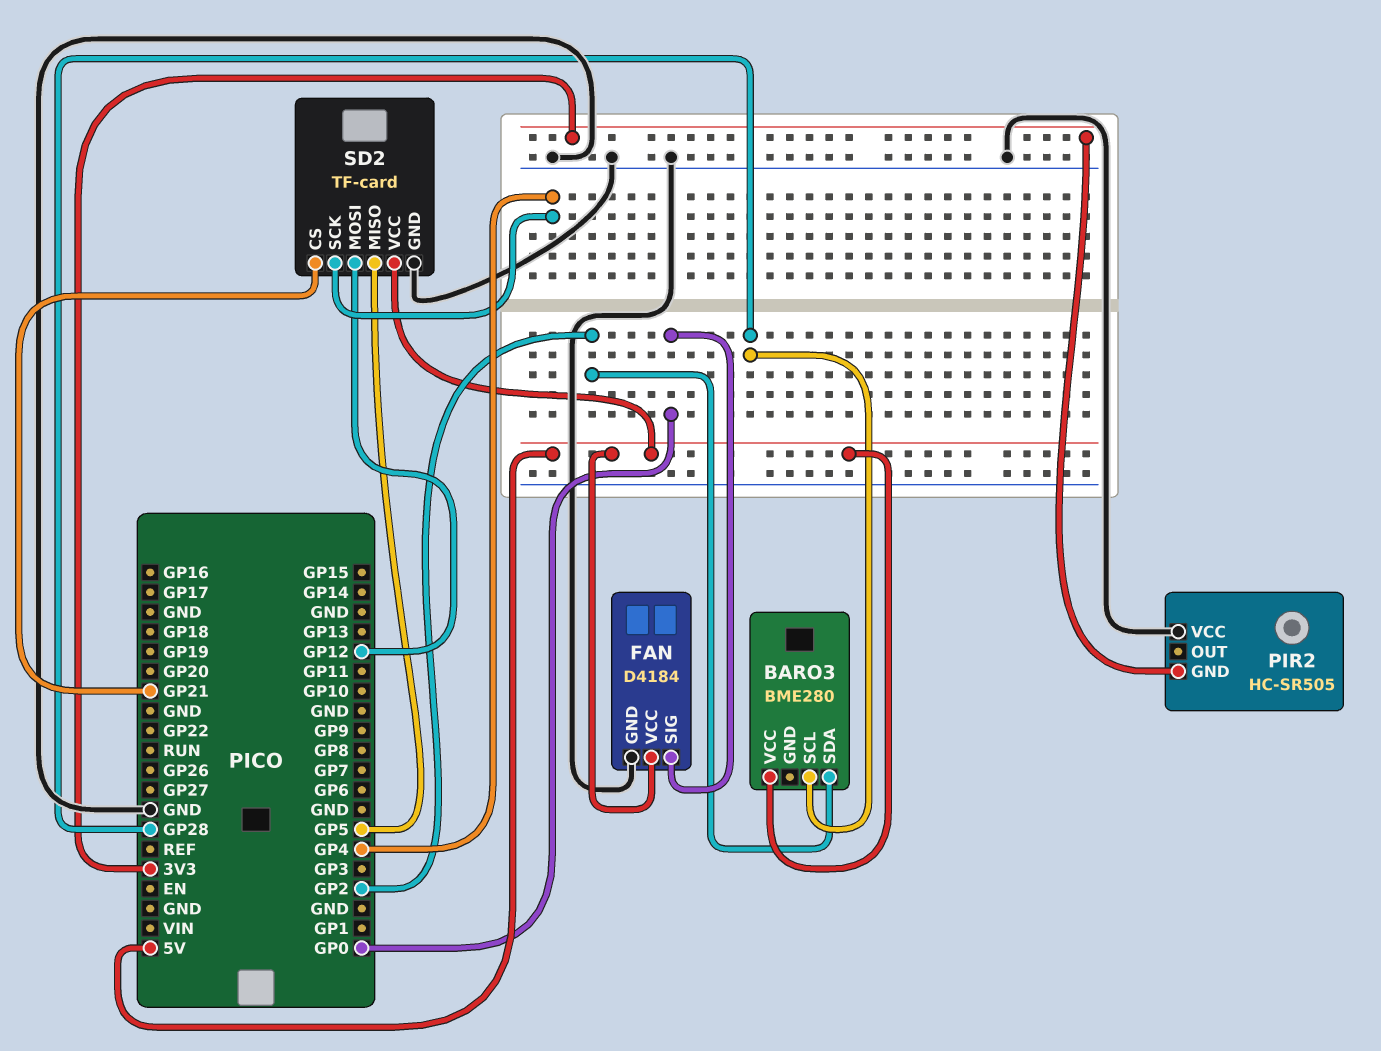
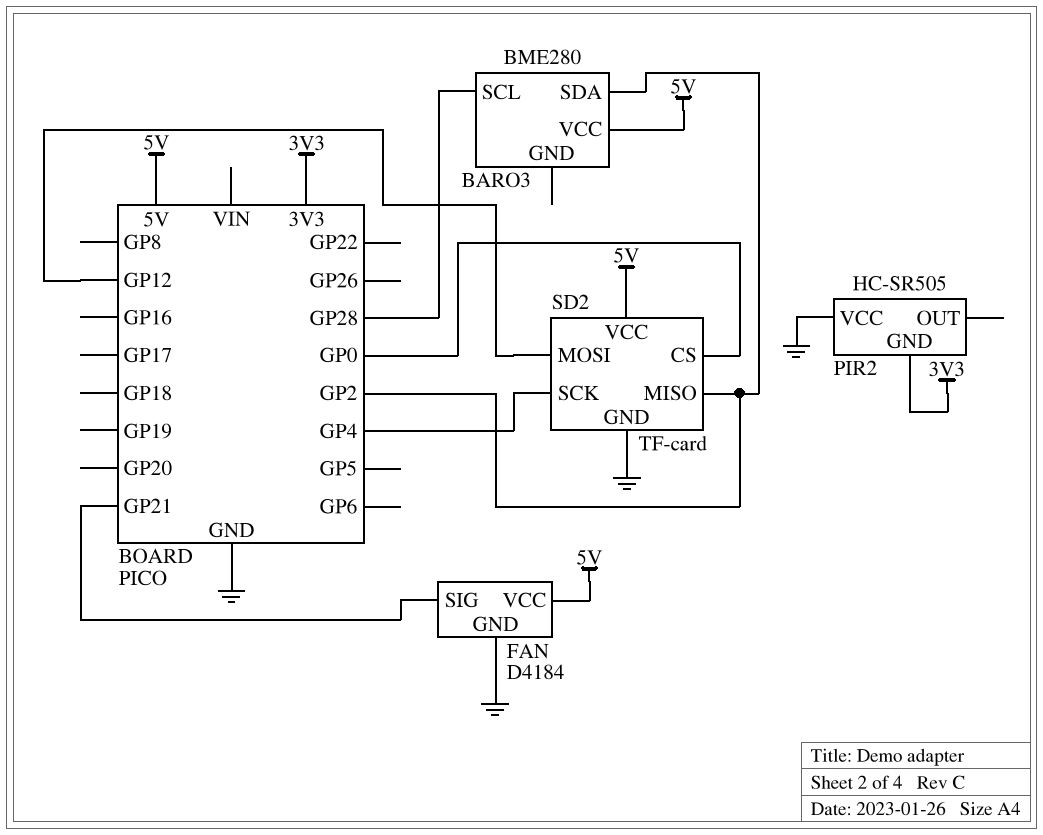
FAN pin SIG: GP0 -> GP21
SD2 pin CS: GP21 -> GP0
SD2 pin MISO: GP5 -> GP2

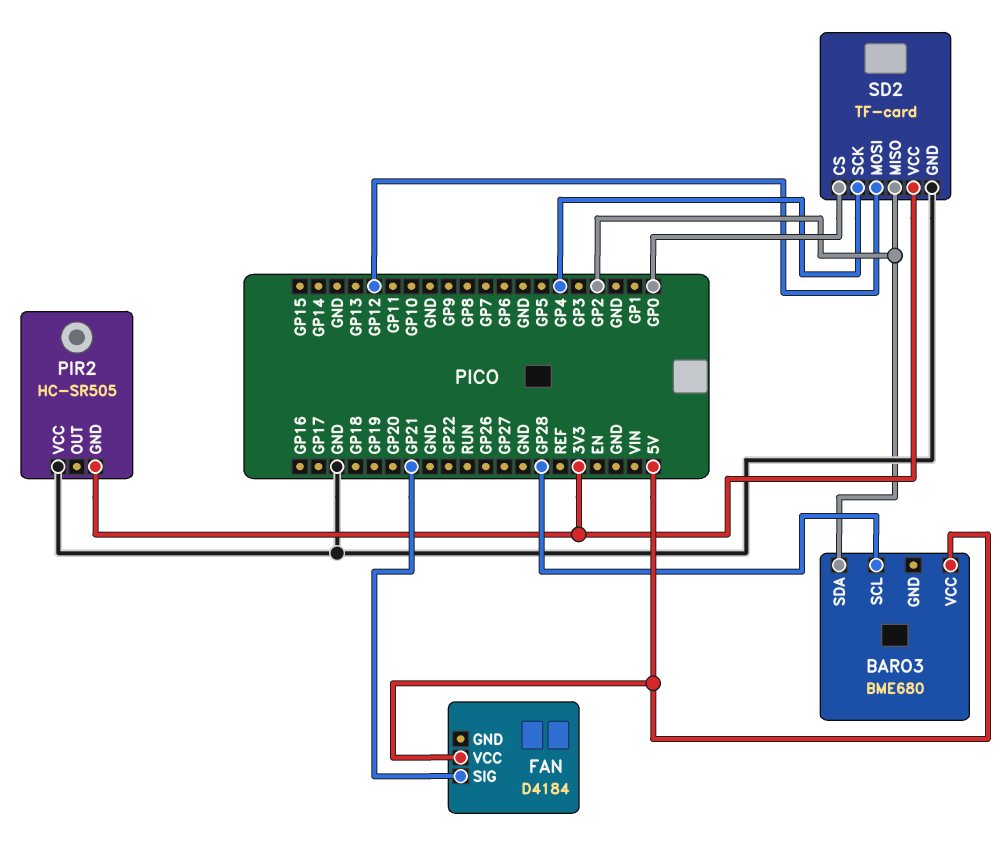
BARO3: BME280 -> BME680
FAN pin GND: GND -> none
SD2 pin VCC: 5V -> 3V3

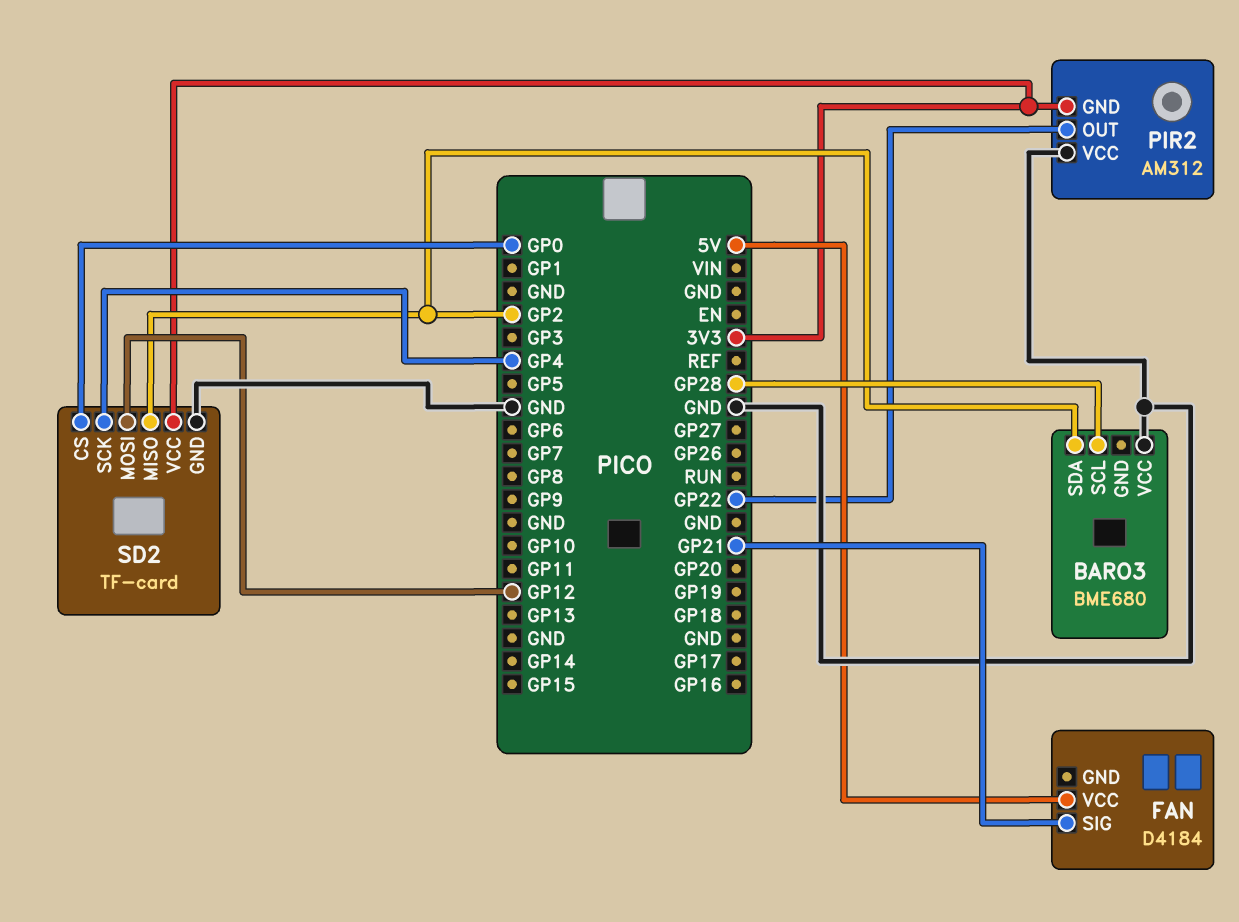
BARO3 pin VCC: 5V -> GND
PIR2: HC-SR505 -> AM312
PIR2 pin OUT: none -> GP22

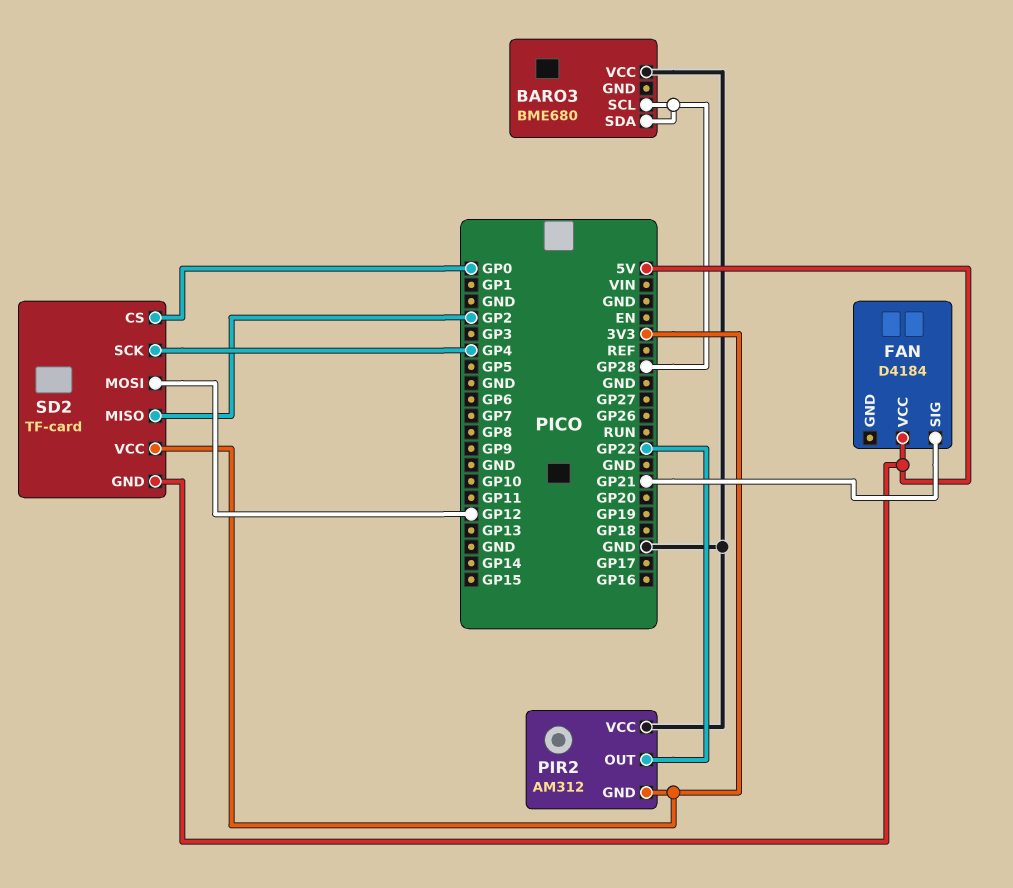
BARO3 pin SDA: GP2 -> GP28
SD2 pin GND: GND -> 5V

